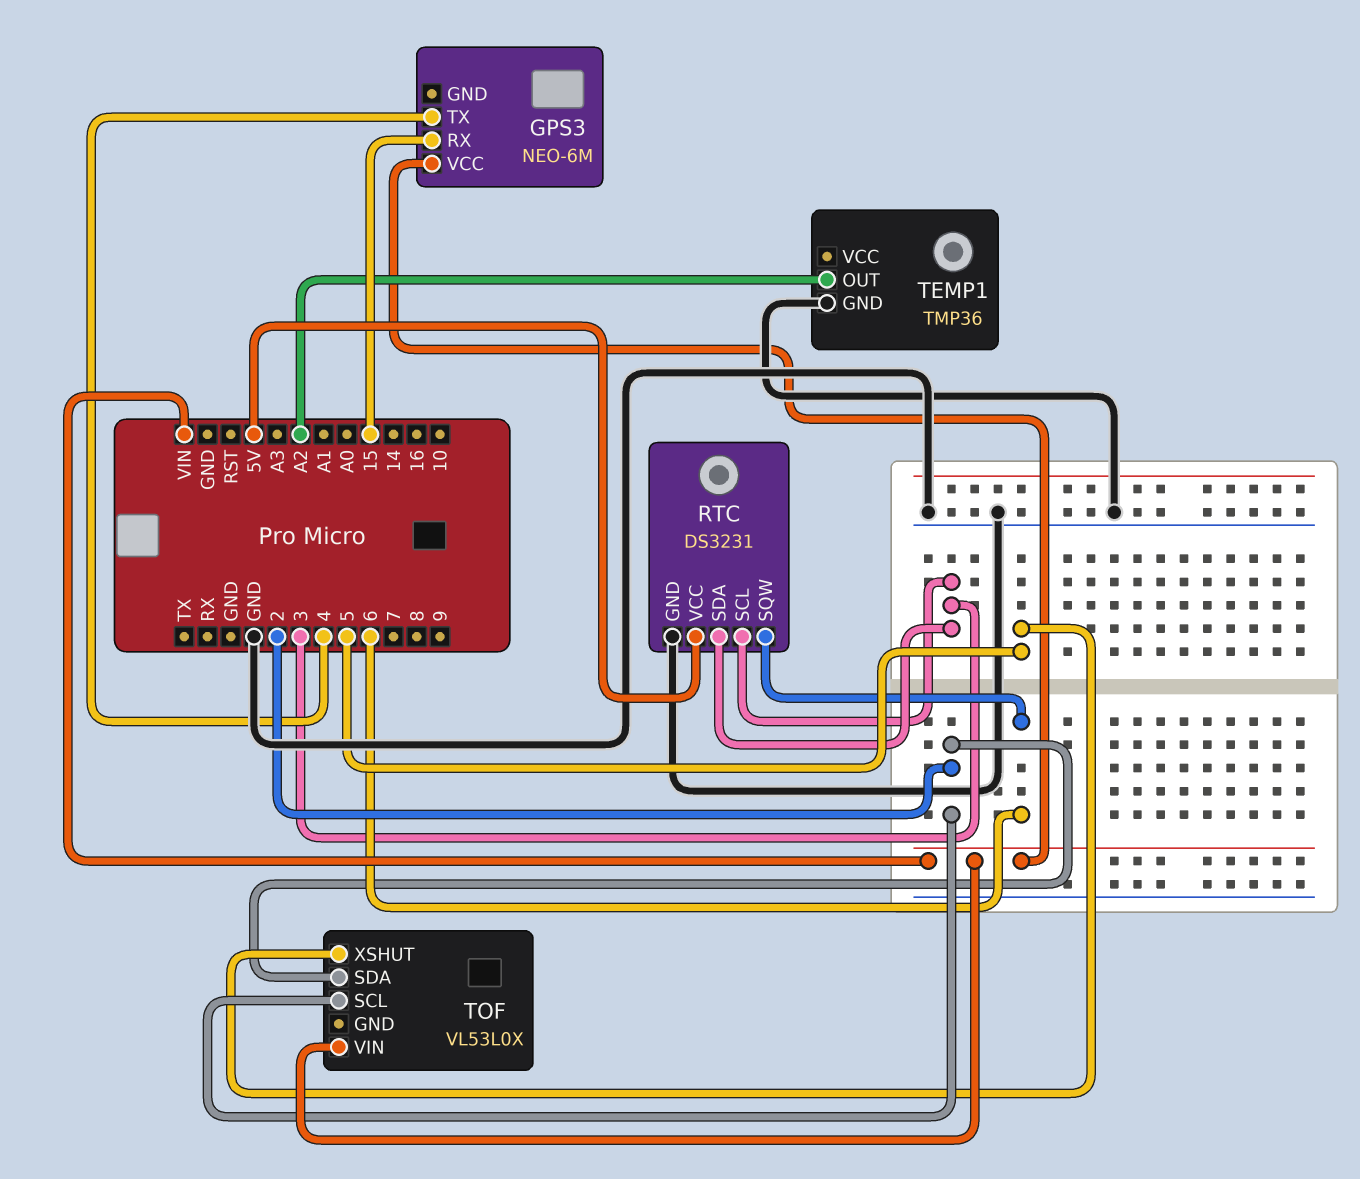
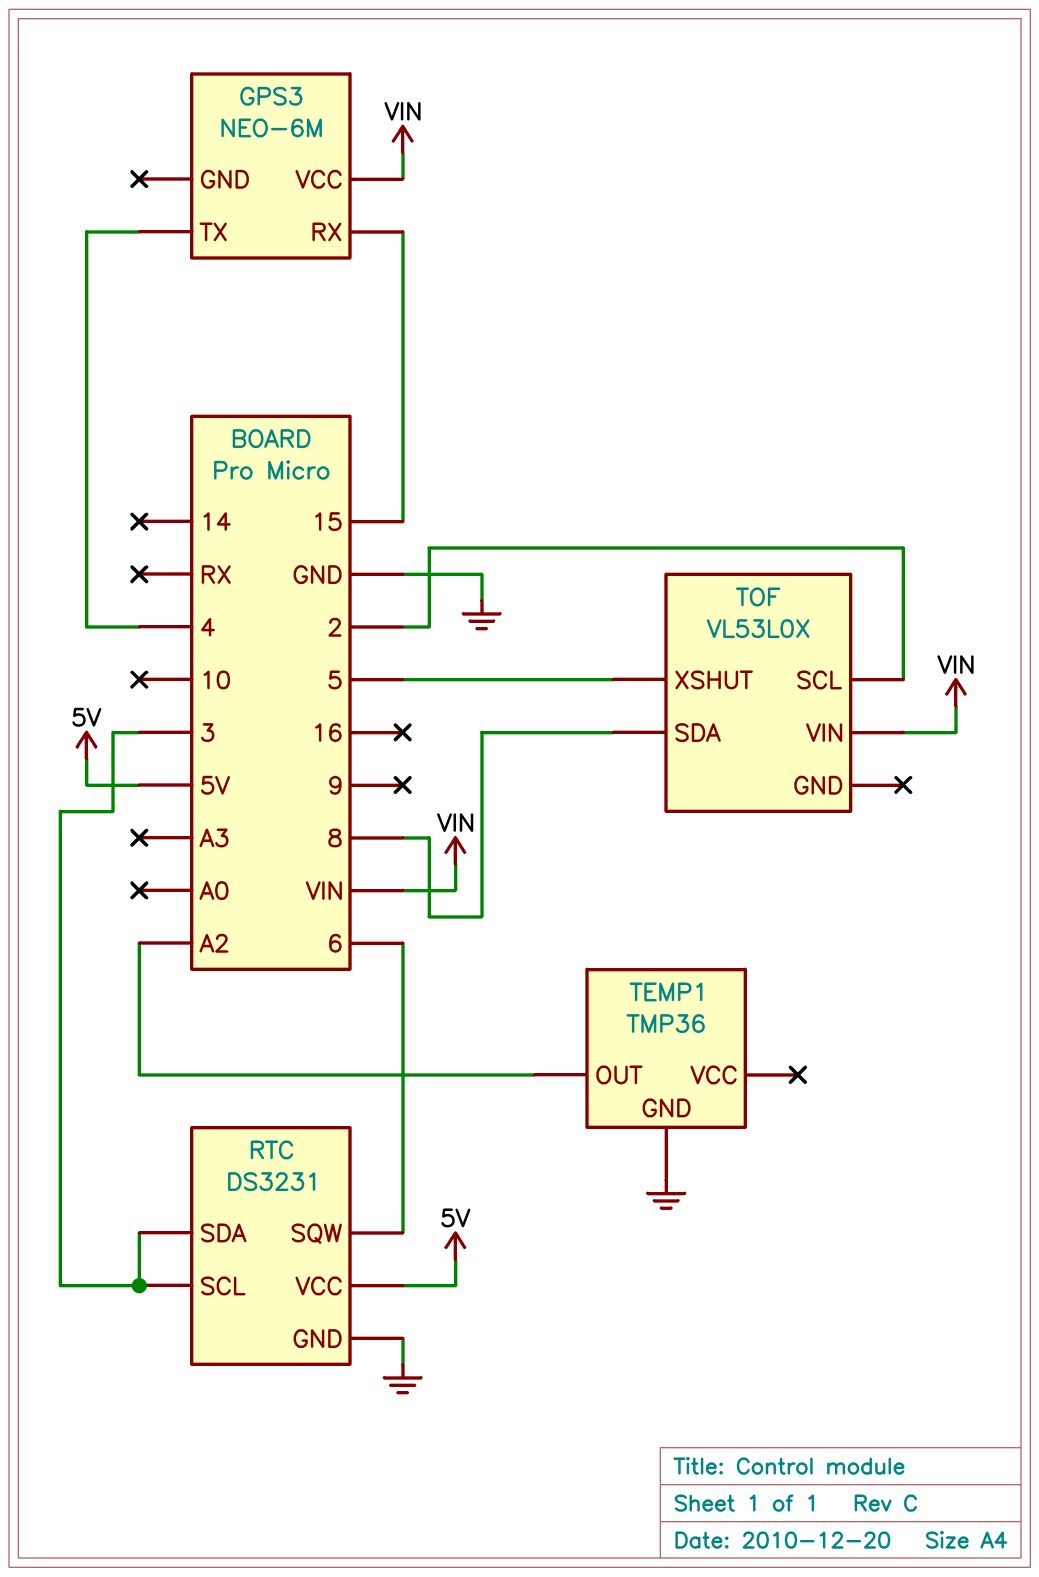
TOF pin SDA: 2 -> 8

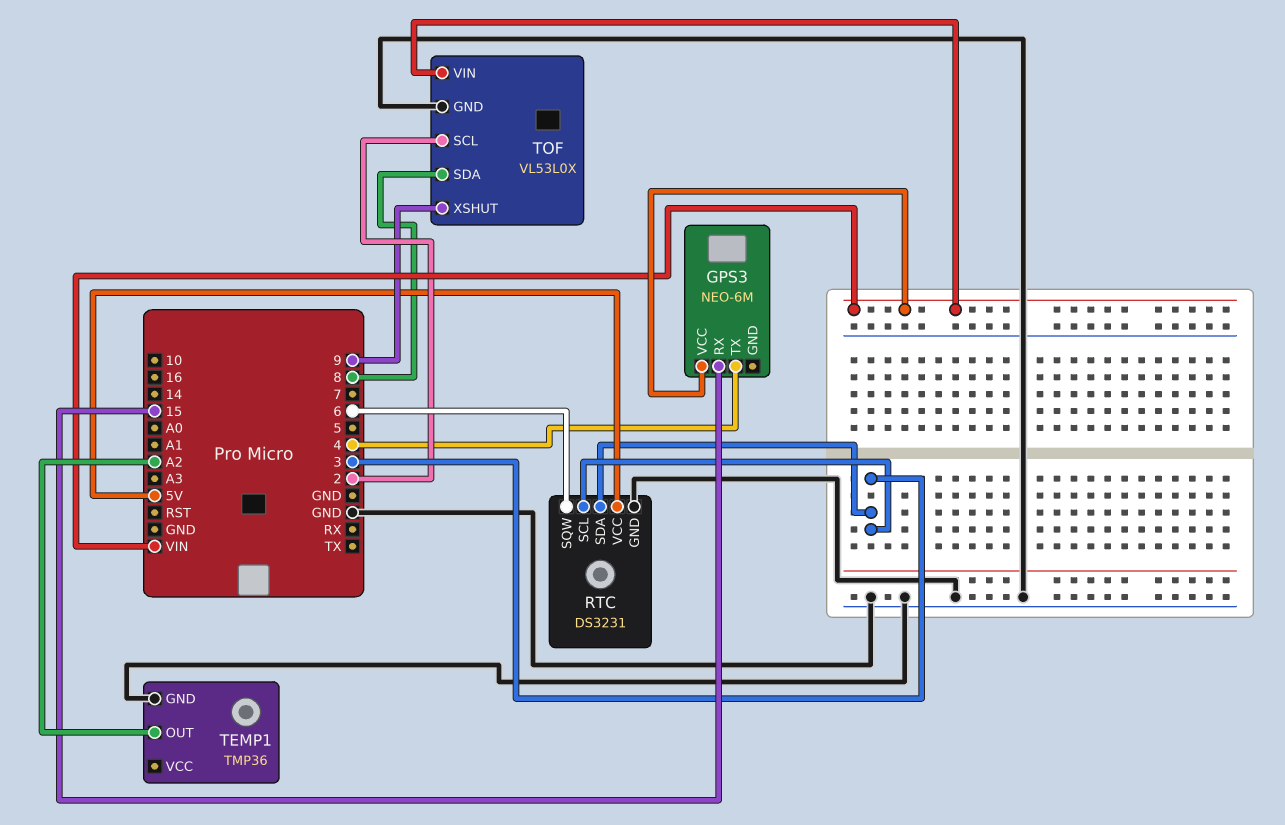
TOF pin GND: none -> GND
TOF pin XSHUT: 5 -> 9

